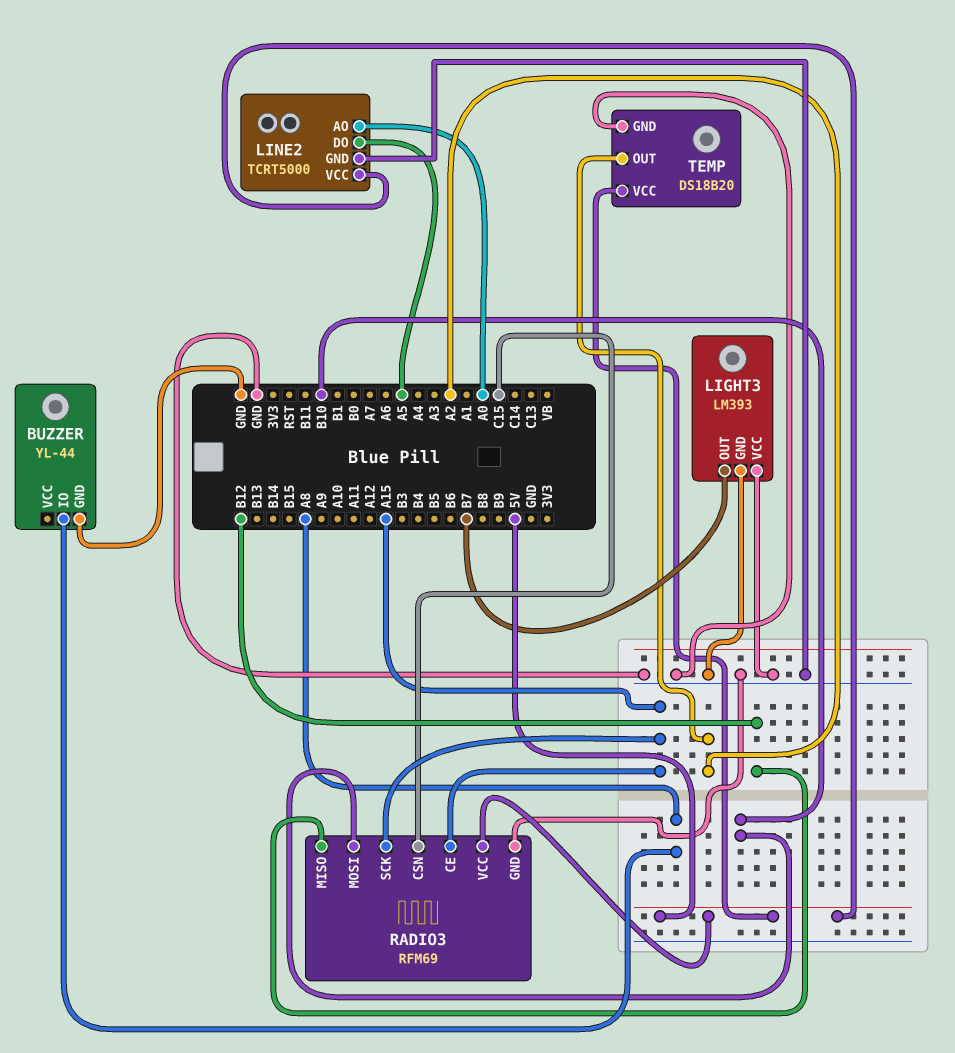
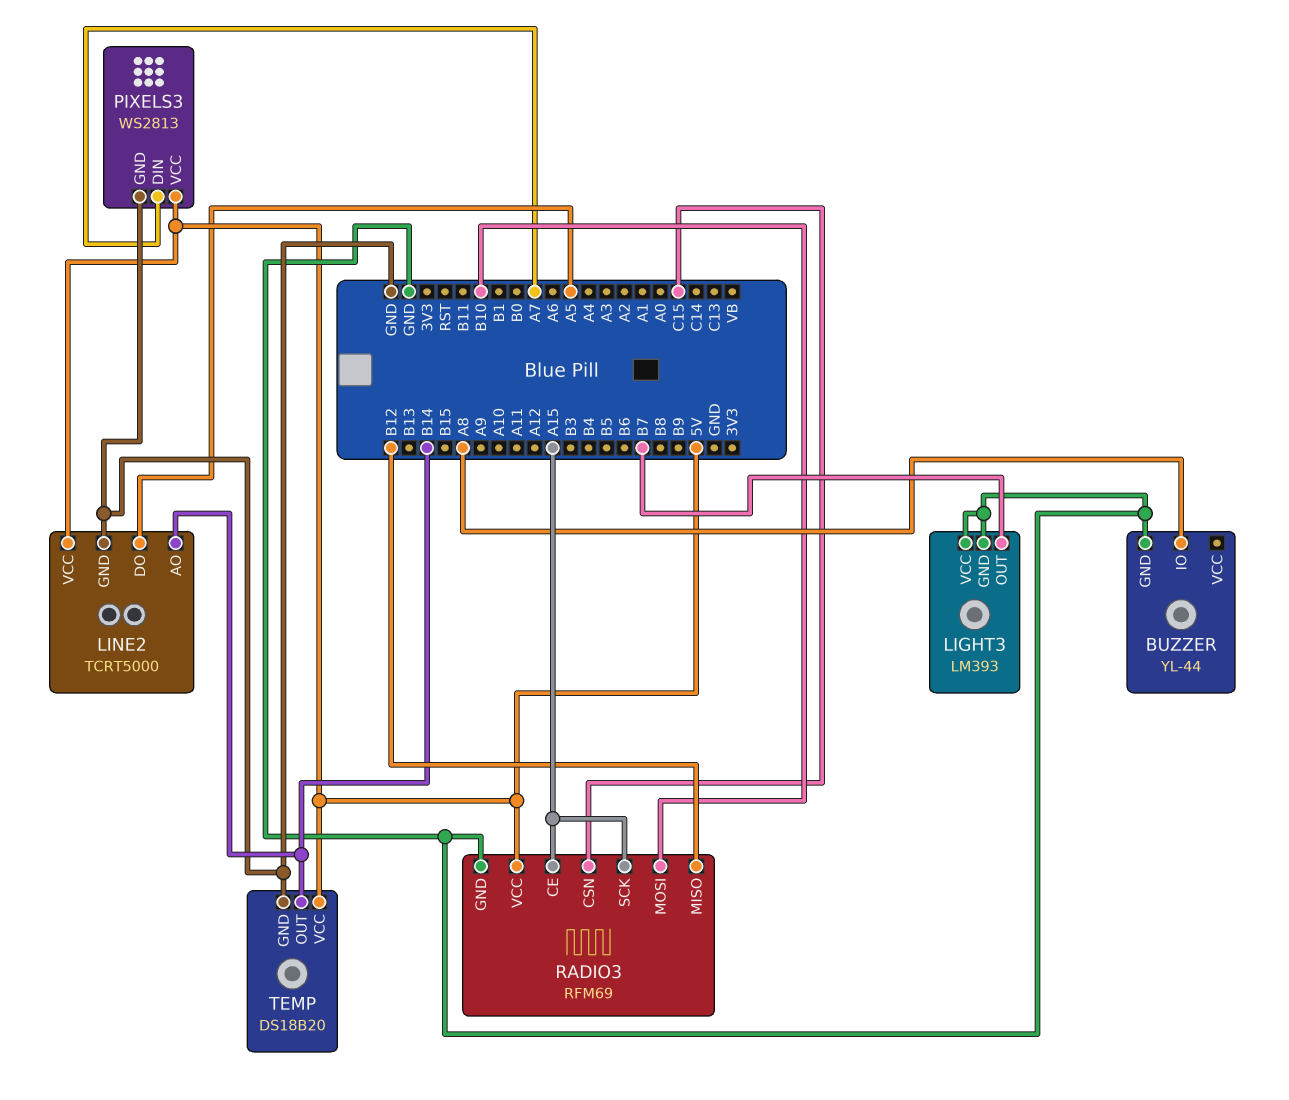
LINE2 pin AO: A0 -> B14
PIXELS3: none -> WS2813
PIXELS3 pin DIN: none -> A7
PIXELS3 pin GND: none -> GND
PIXELS3 pin VCC: none -> 5V
TEMP pin OUT: A2 -> B14

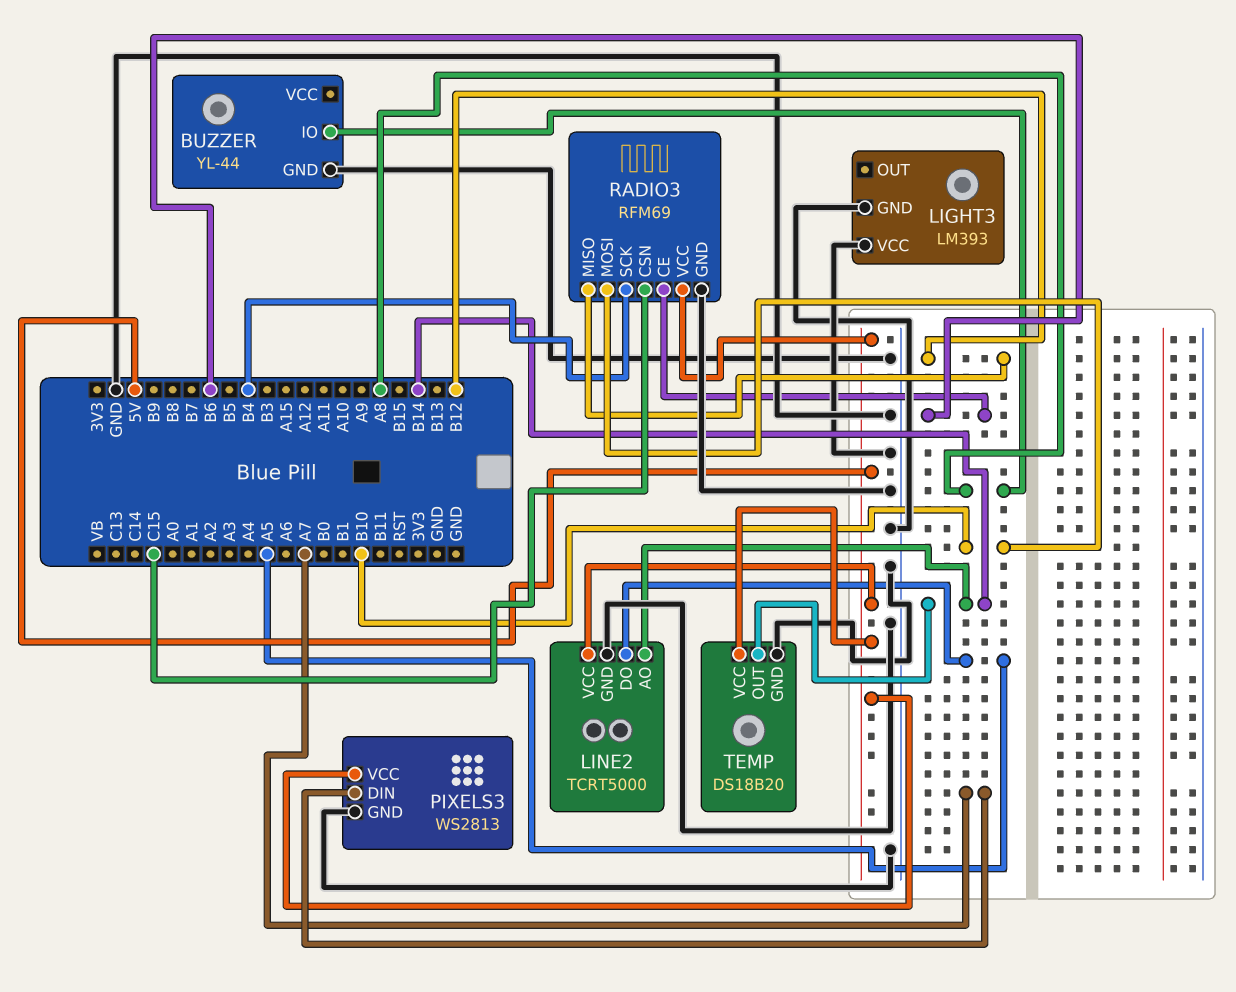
LIGHT3 pin OUT: B7 -> none
RADIO3 pin CE: A15 -> B6
RADIO3 pin SCK: A15 -> B4

